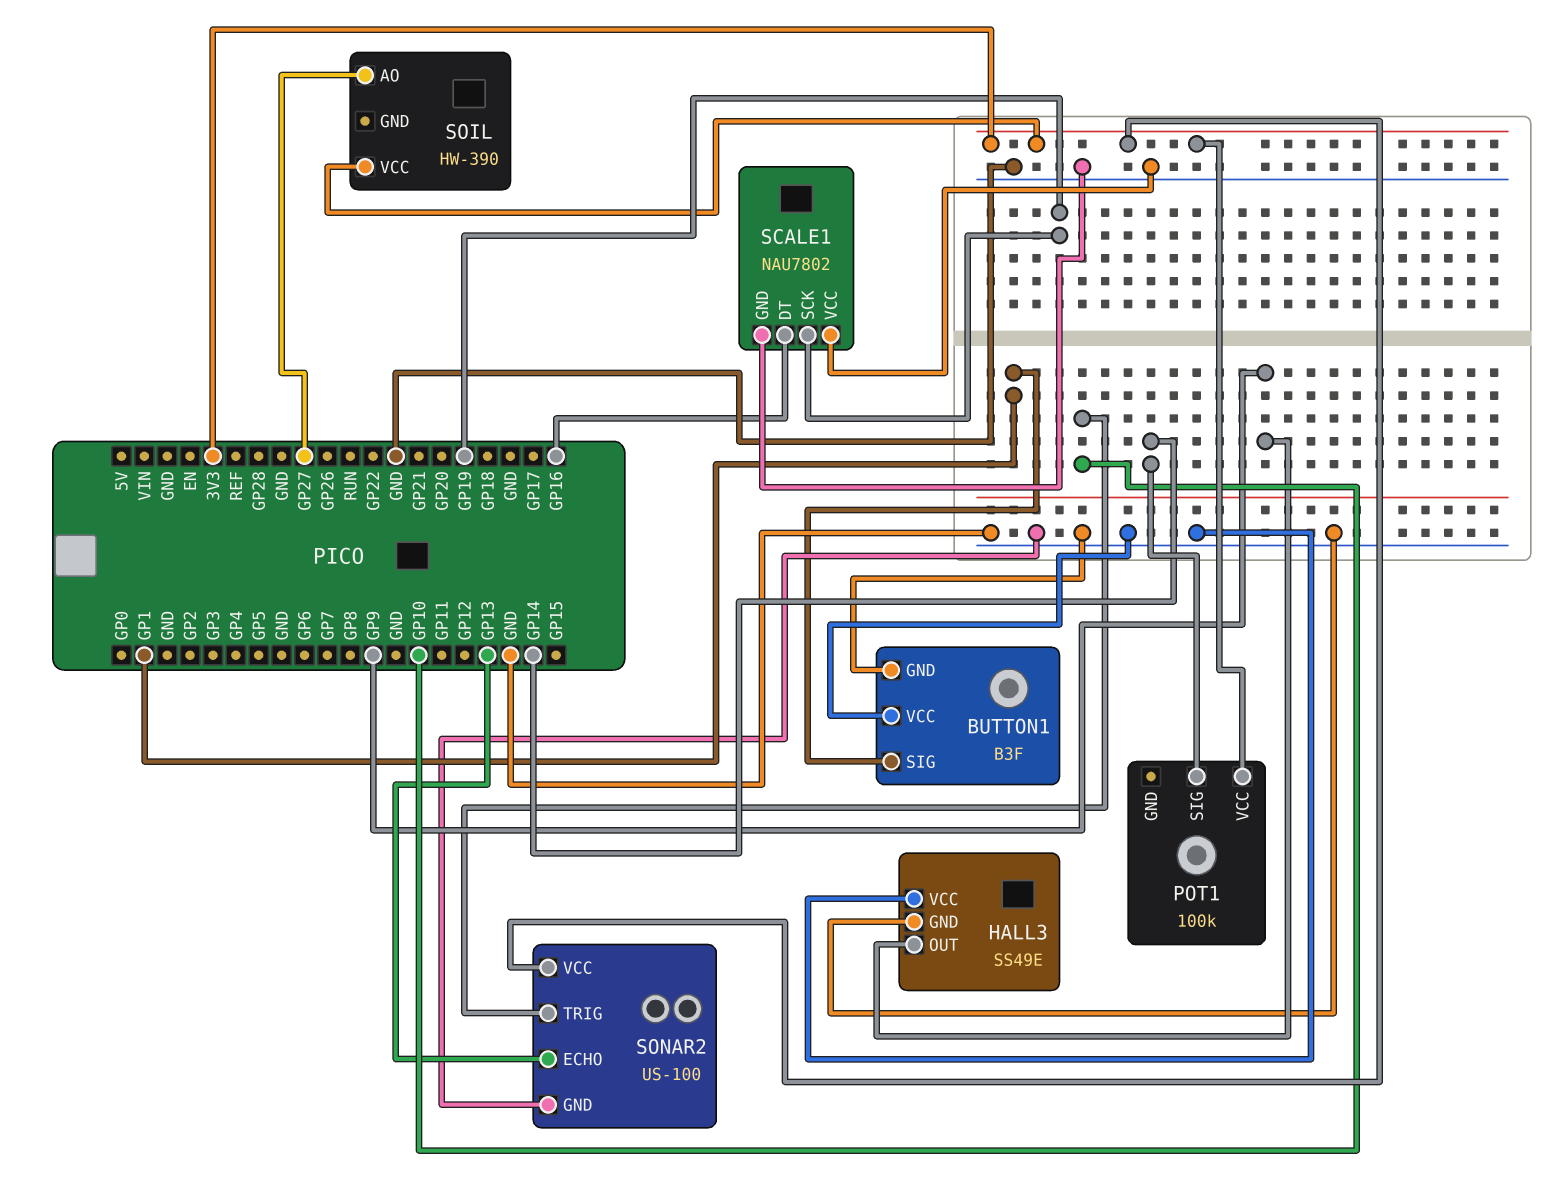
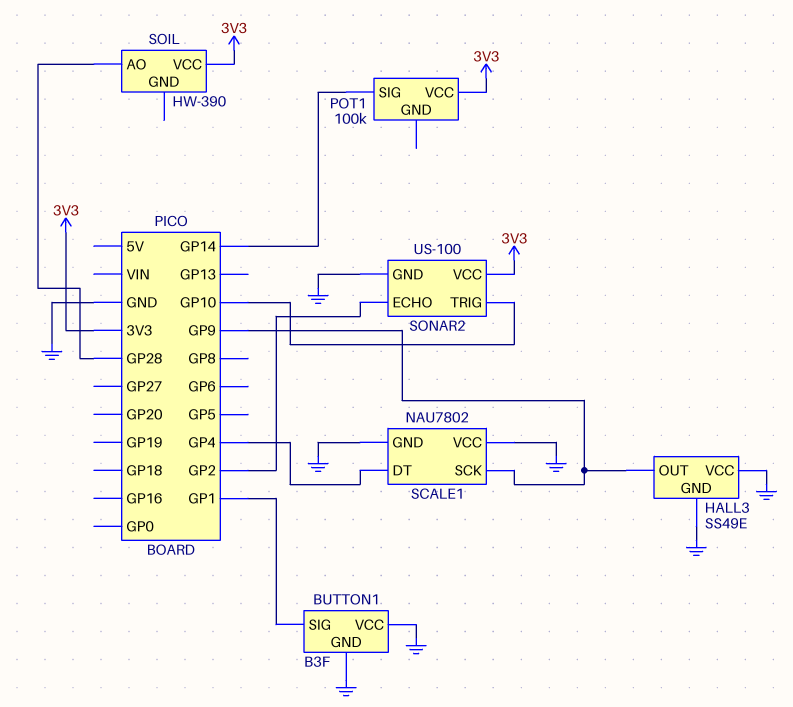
SCALE1 pin DT: GP16 -> GP4
SCALE1 pin SCK: GP19 -> GP9
SOIL pin AO: GP27 -> GP28
SONAR2 pin ECHO: GP13 -> GP2

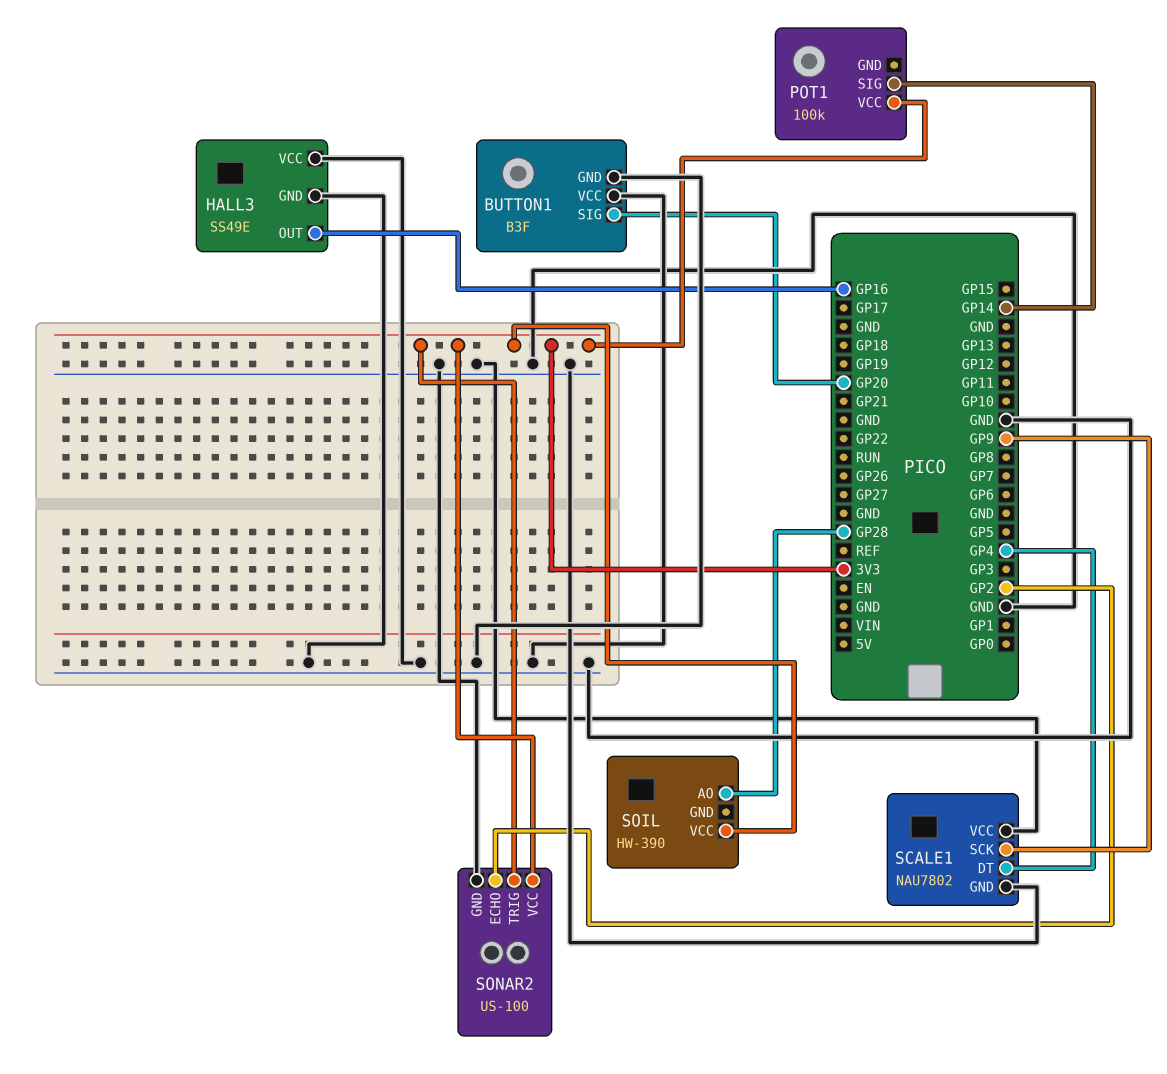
BUTTON1 pin SIG: GP1 -> GP20
HALL3 pin OUT: GP9 -> GP16
SONAR2 pin TRIG: GP10 -> 3V3

